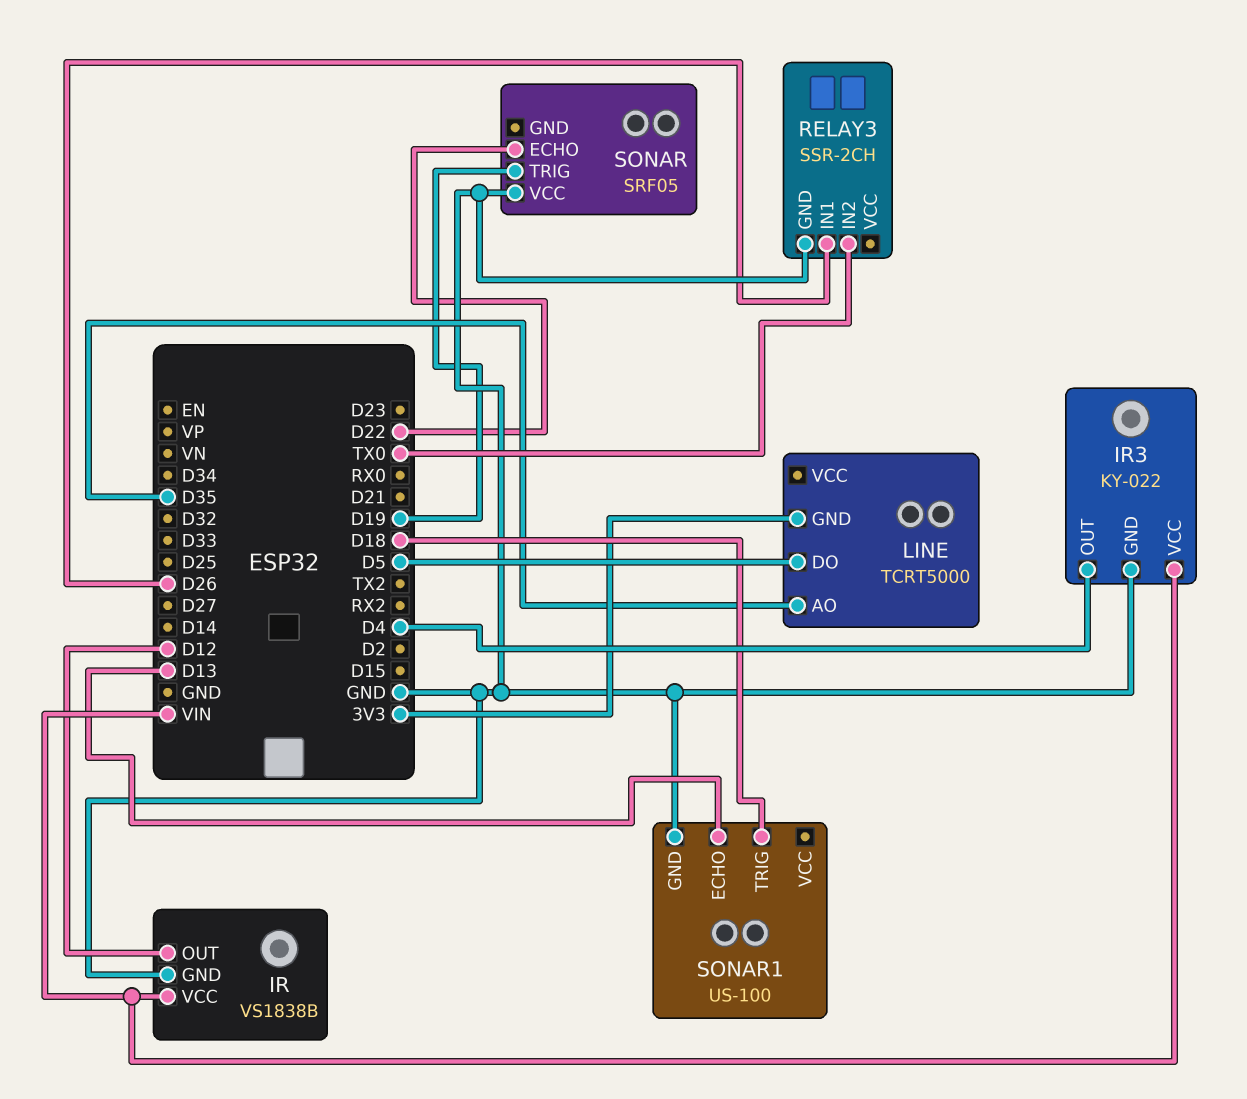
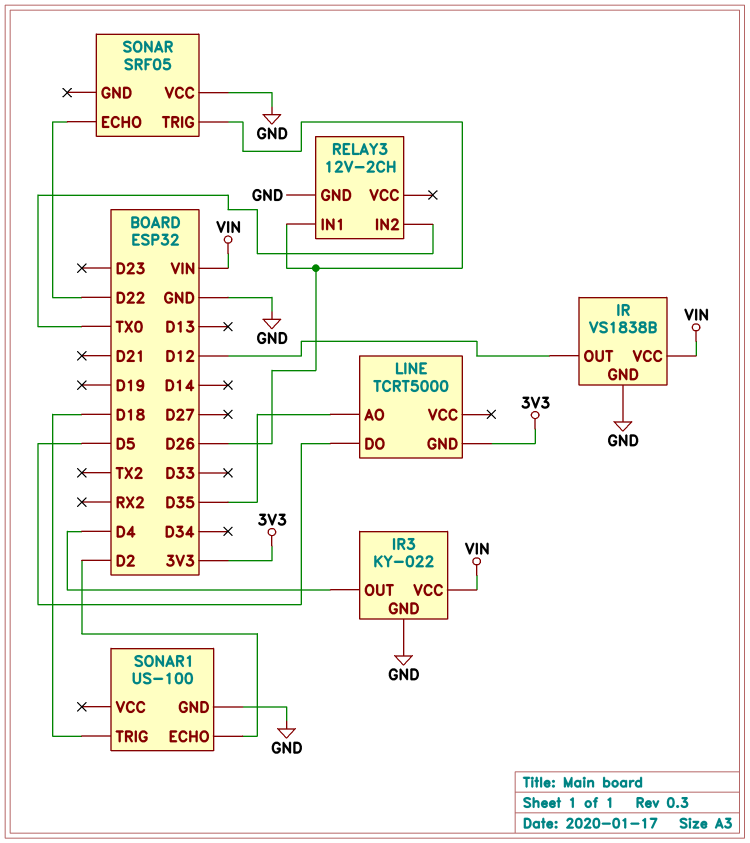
RELAY3: SSR-2CH -> 12V-2CH
SONAR pin TRIG: D19 -> D26
SONAR1 pin ECHO: D13 -> D2

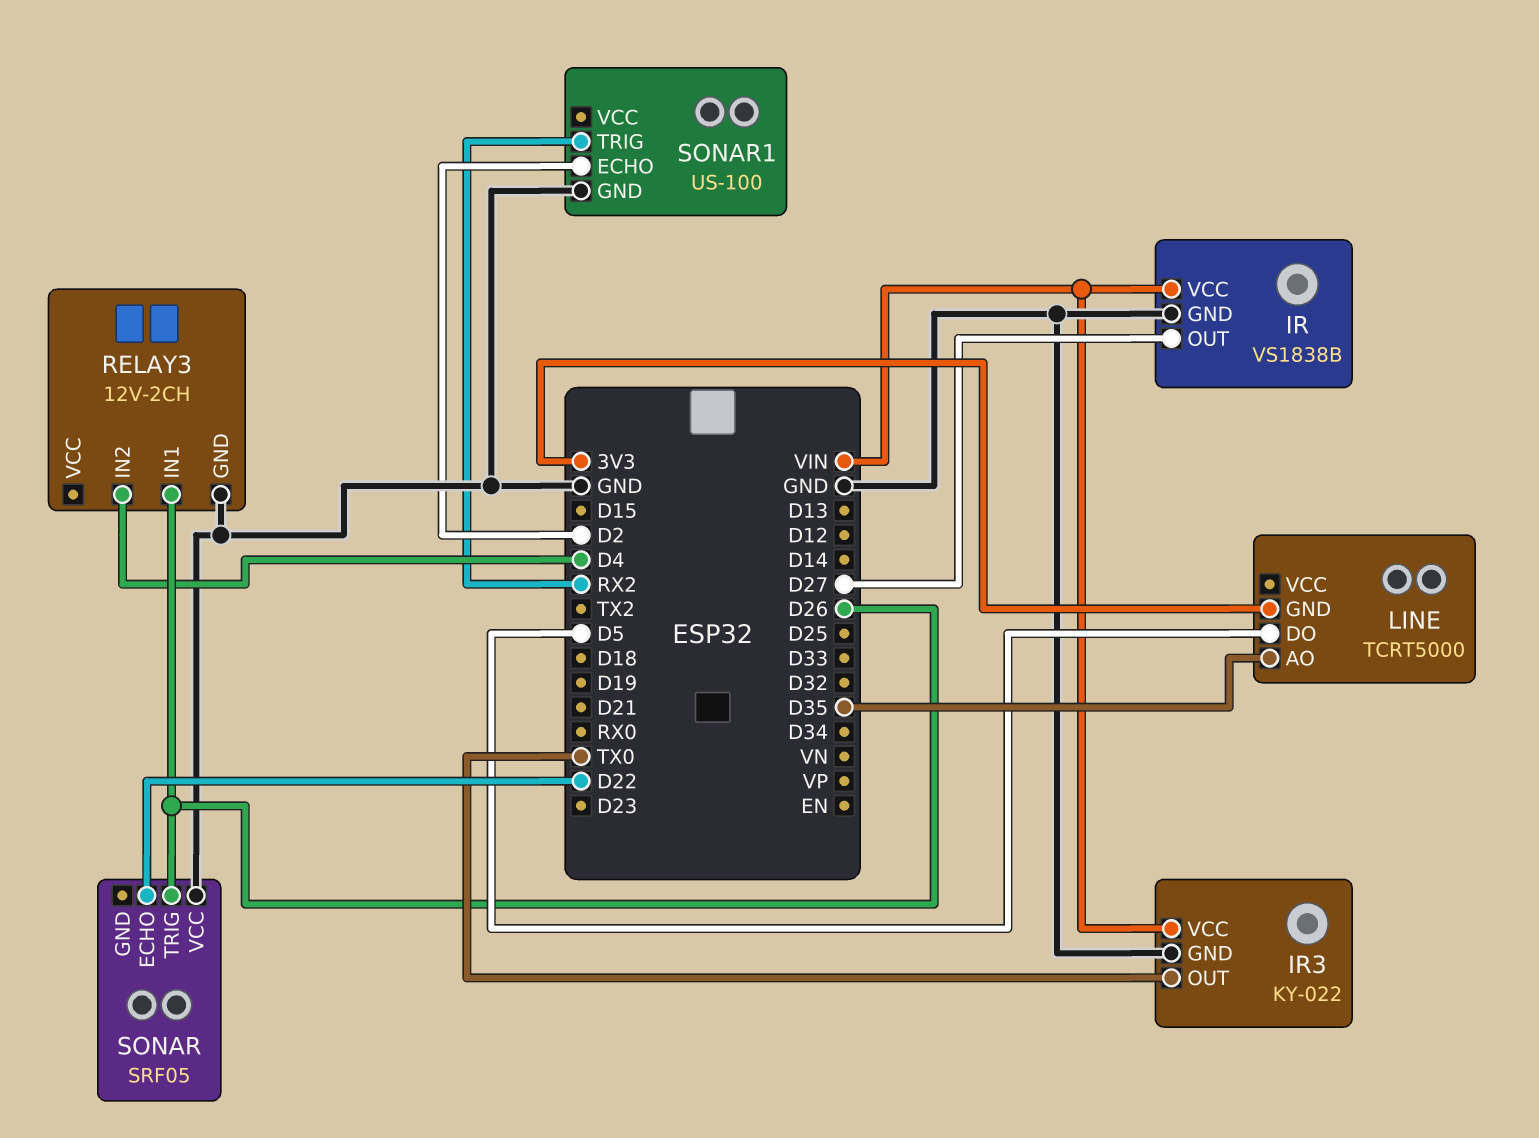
IR pin OUT: D12 -> D27
IR3 pin OUT: D4 -> TX0
RELAY3 pin IN2: TX0 -> D4
SONAR1 pin TRIG: D18 -> RX2

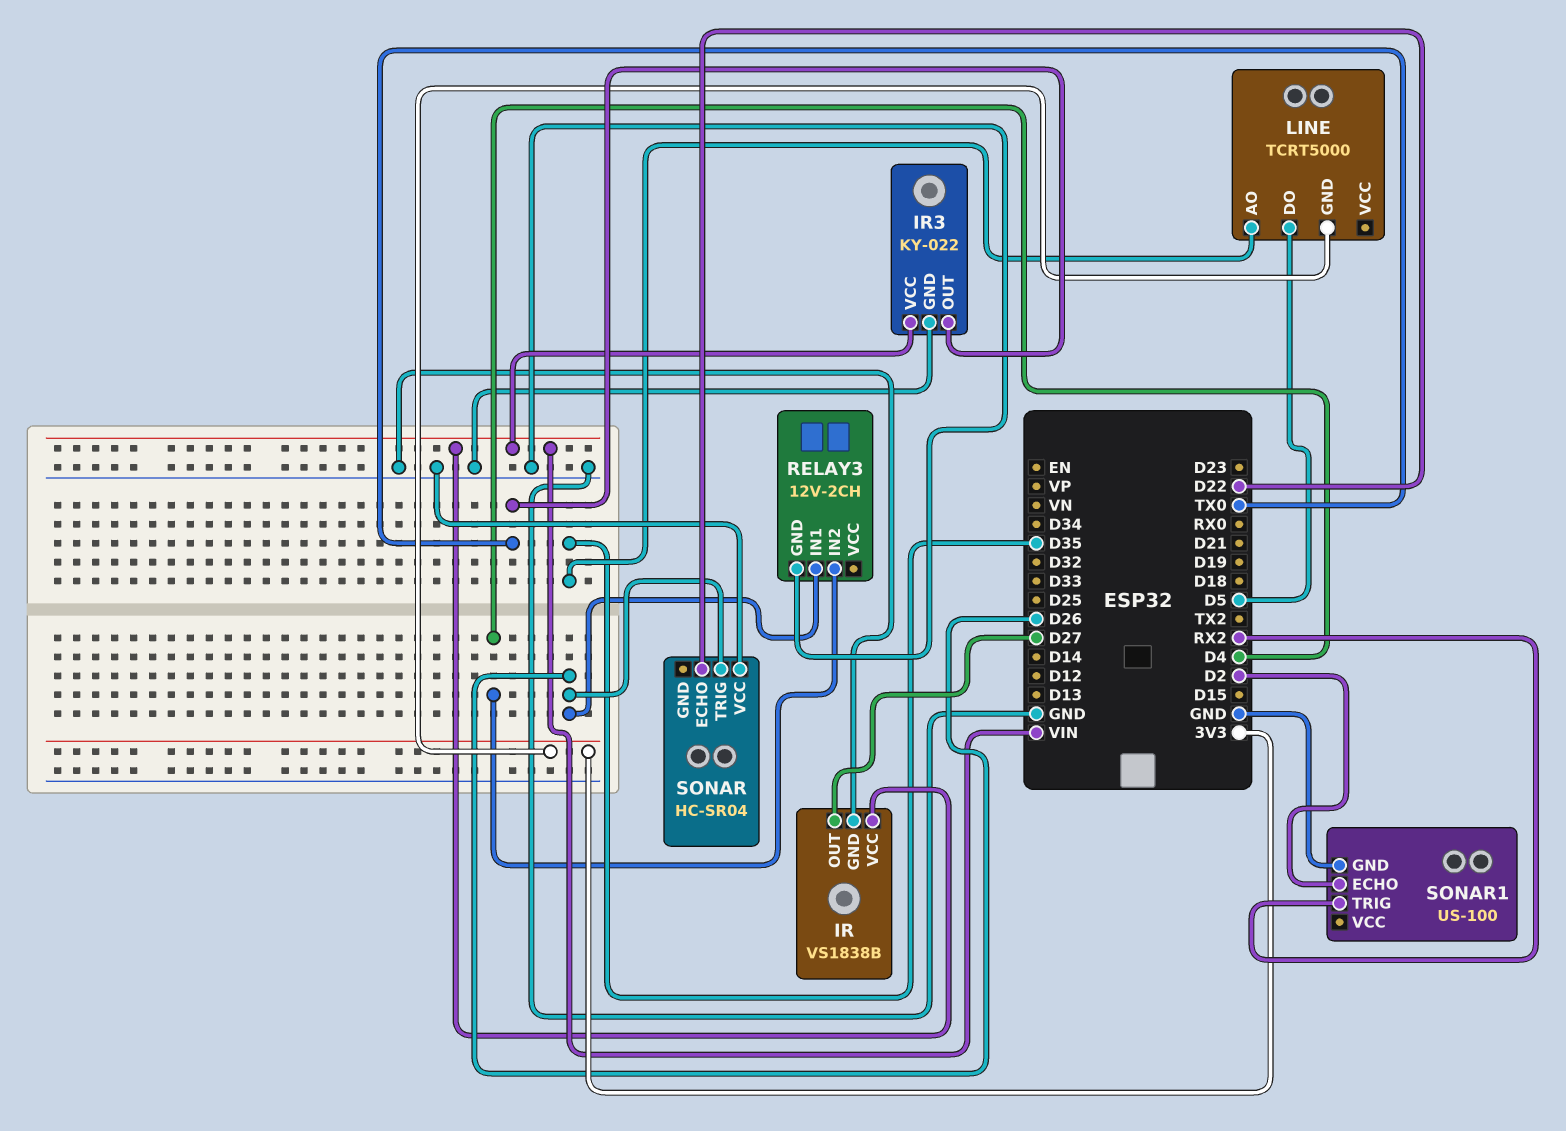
SONAR: SRF05 -> HC-SR04

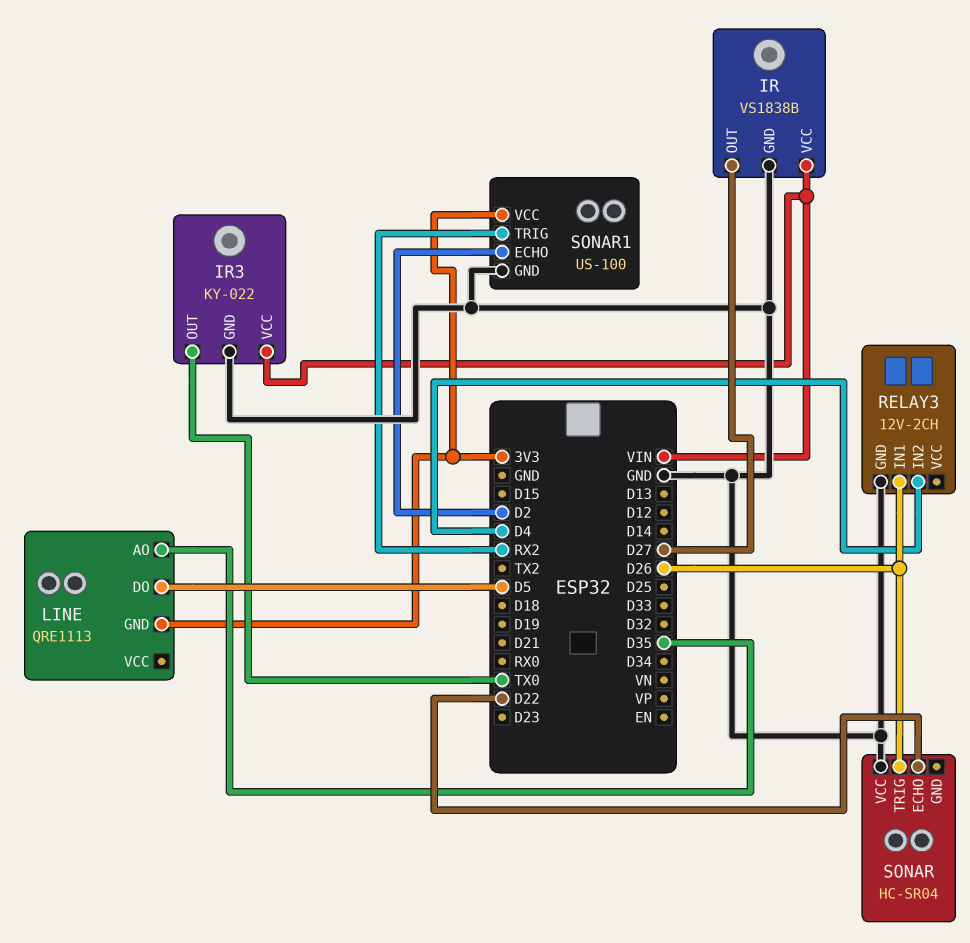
LINE: TCRT5000 -> QRE1113
SONAR1 pin VCC: none -> 3V3

